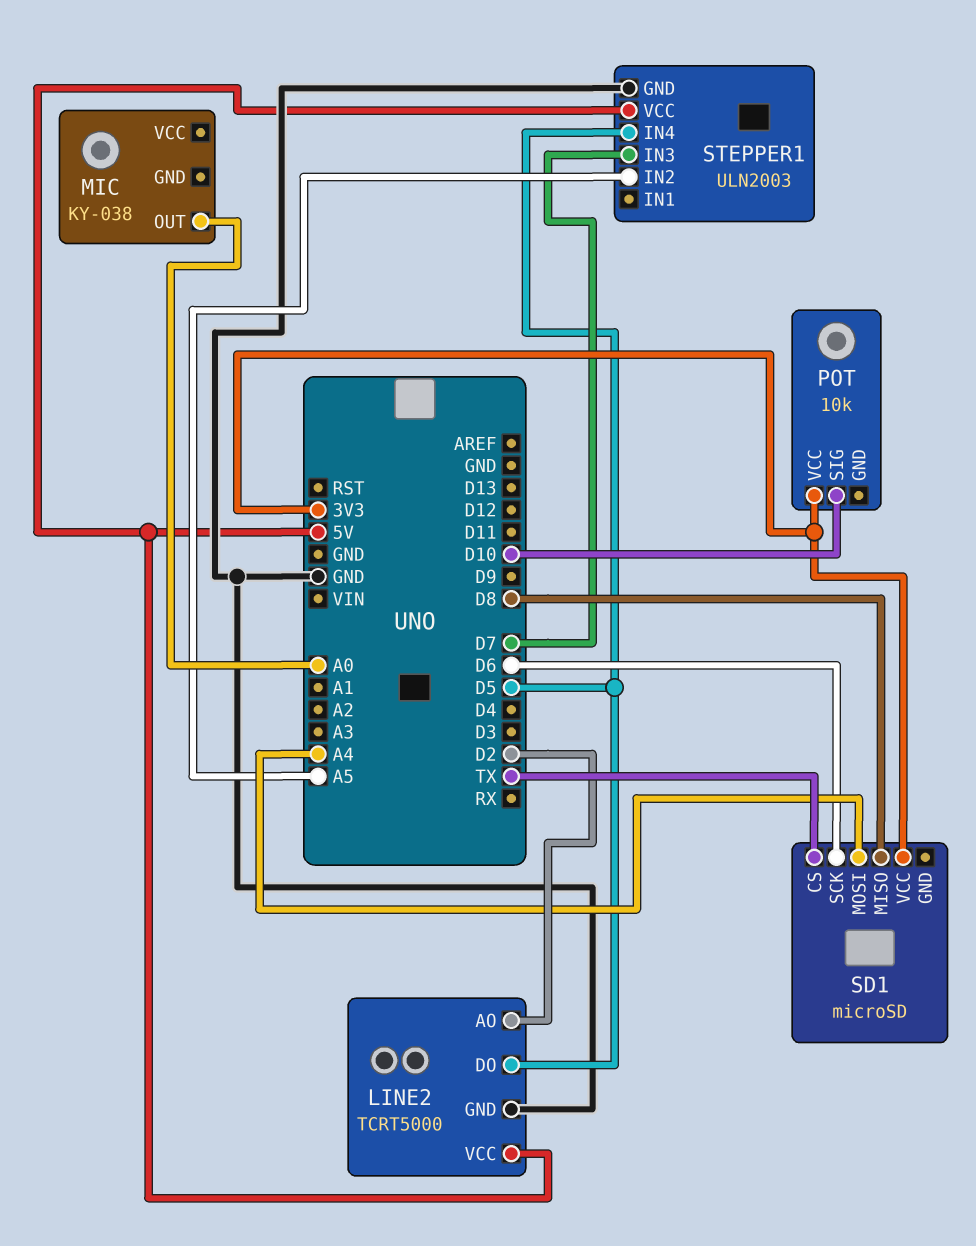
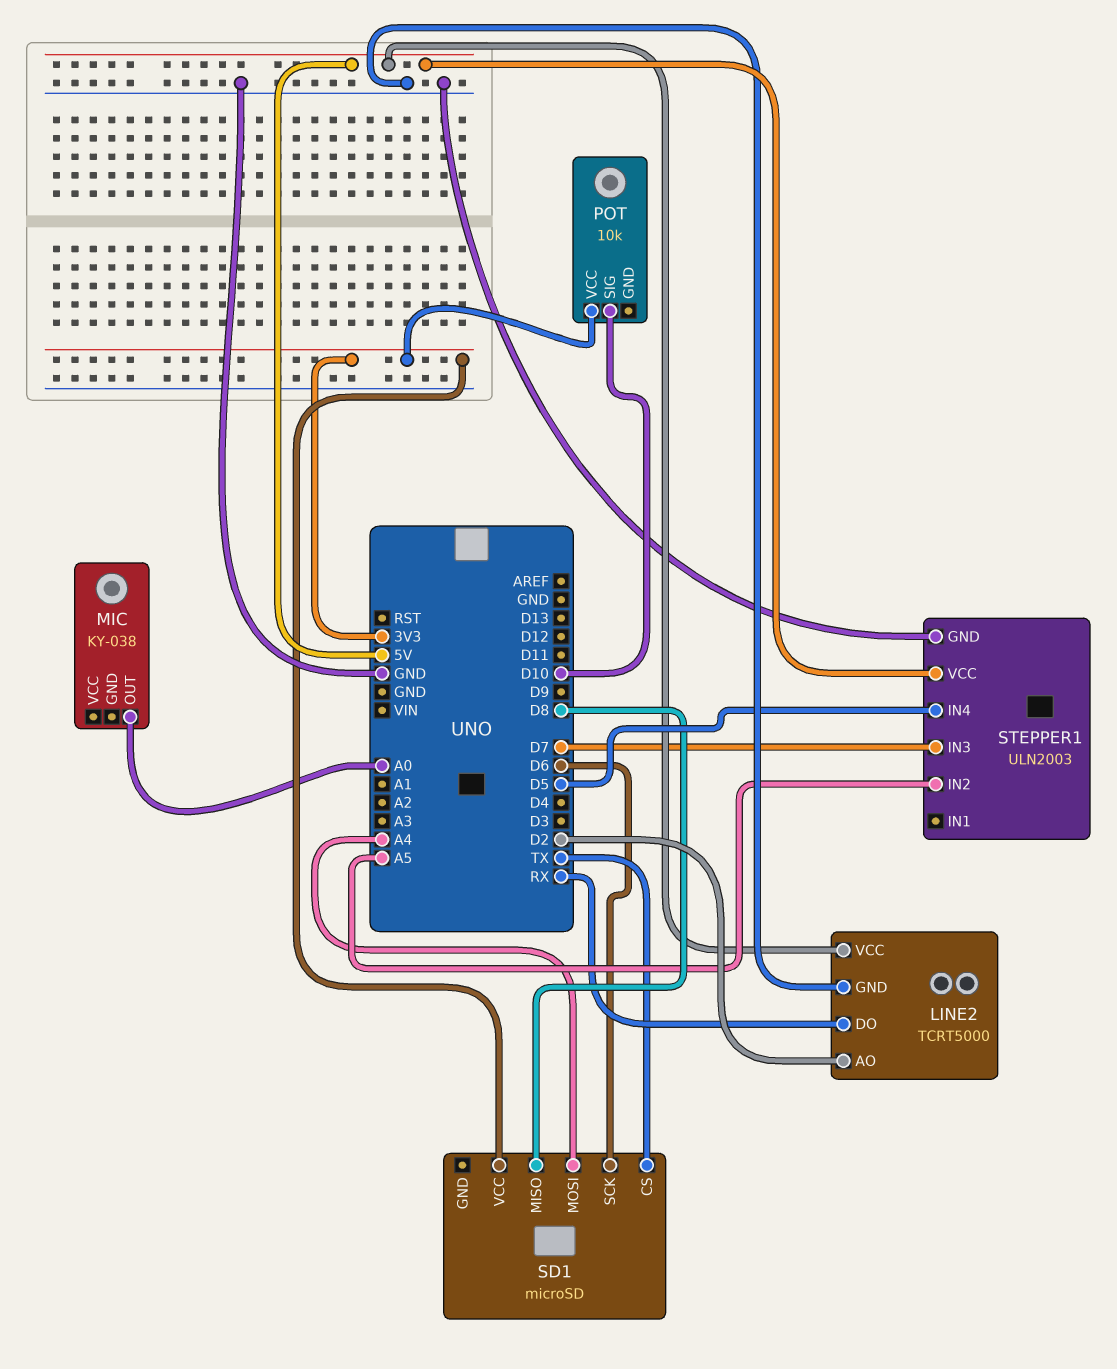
LINE2 pin DO: D5 -> RX

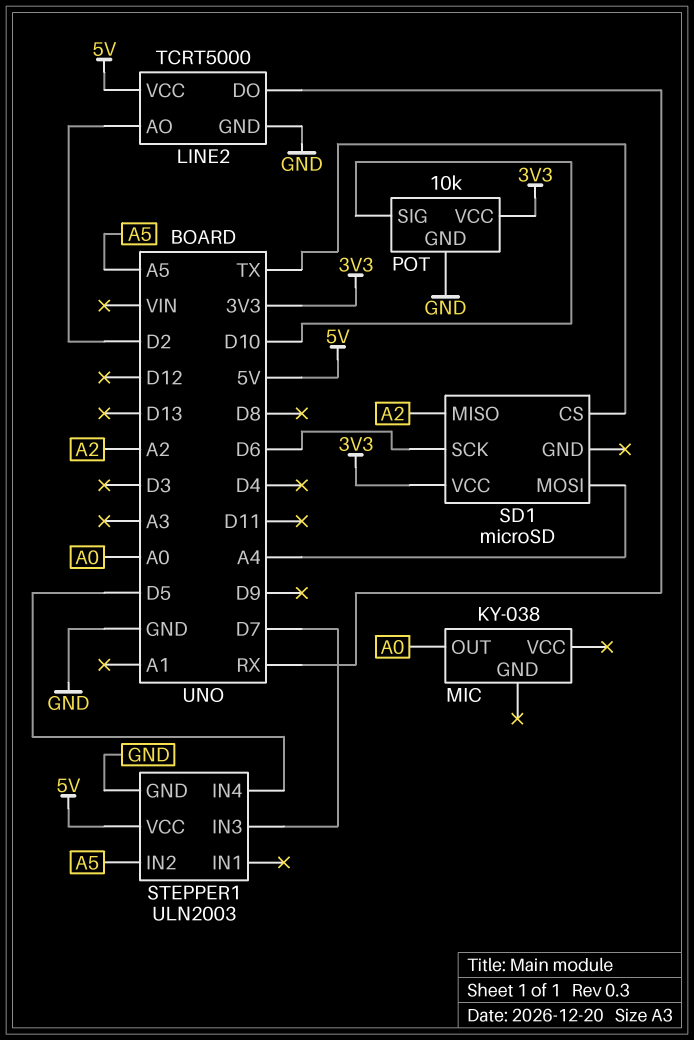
POT pin GND: none -> GND
SD1 pin MISO: D8 -> A2

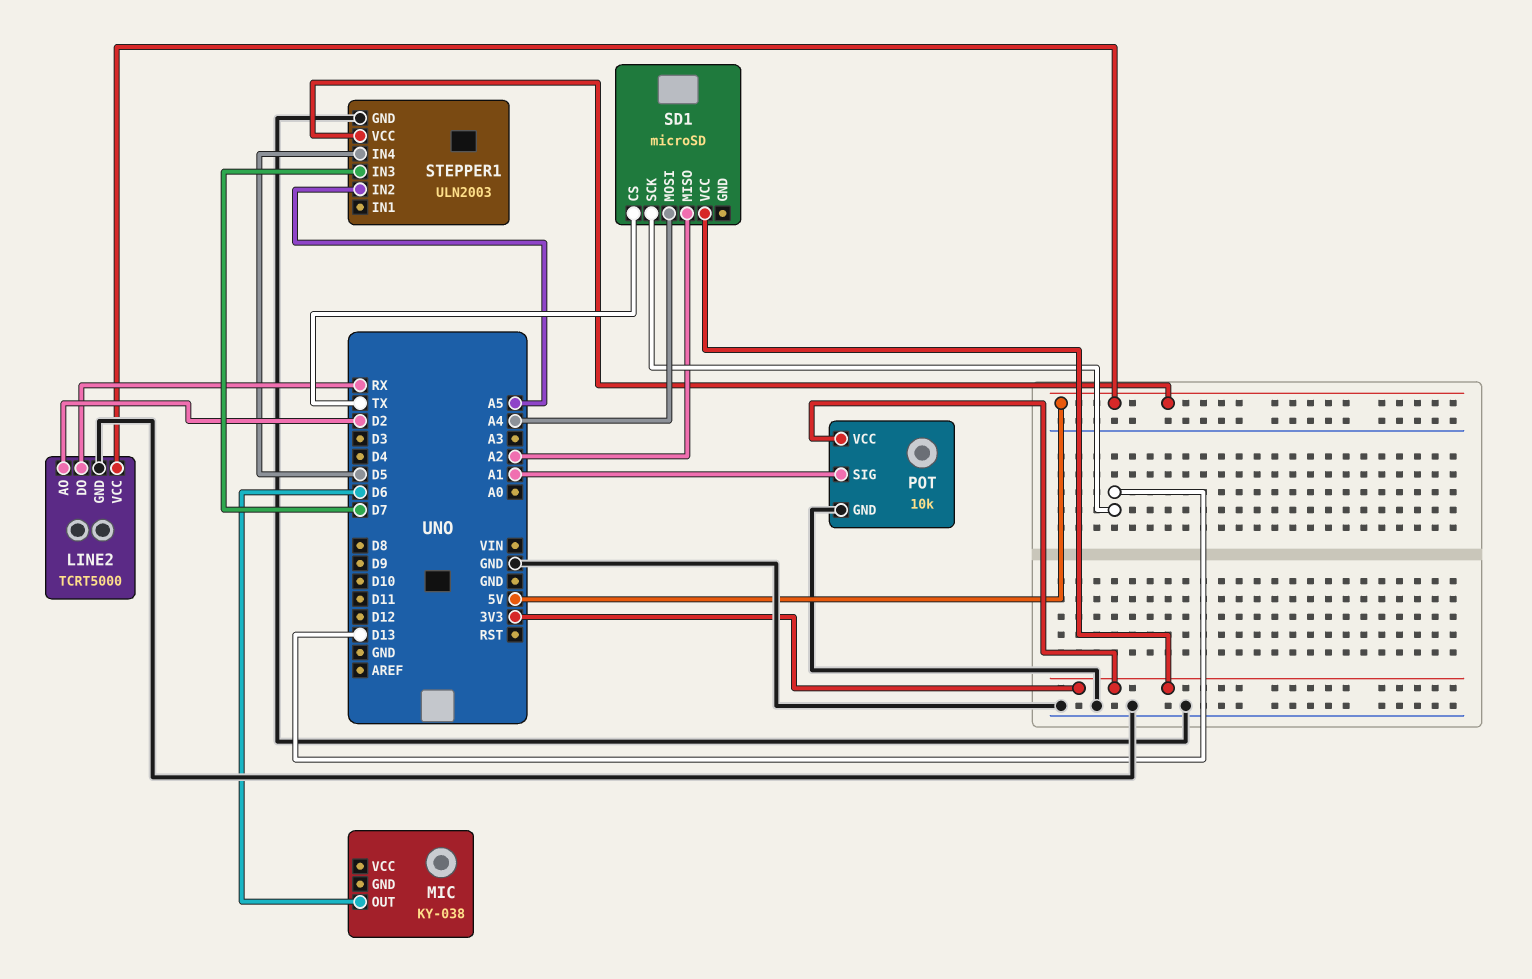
MIC pin OUT: A0 -> D6
POT pin SIG: D10 -> A1
SD1 pin SCK: D6 -> D13

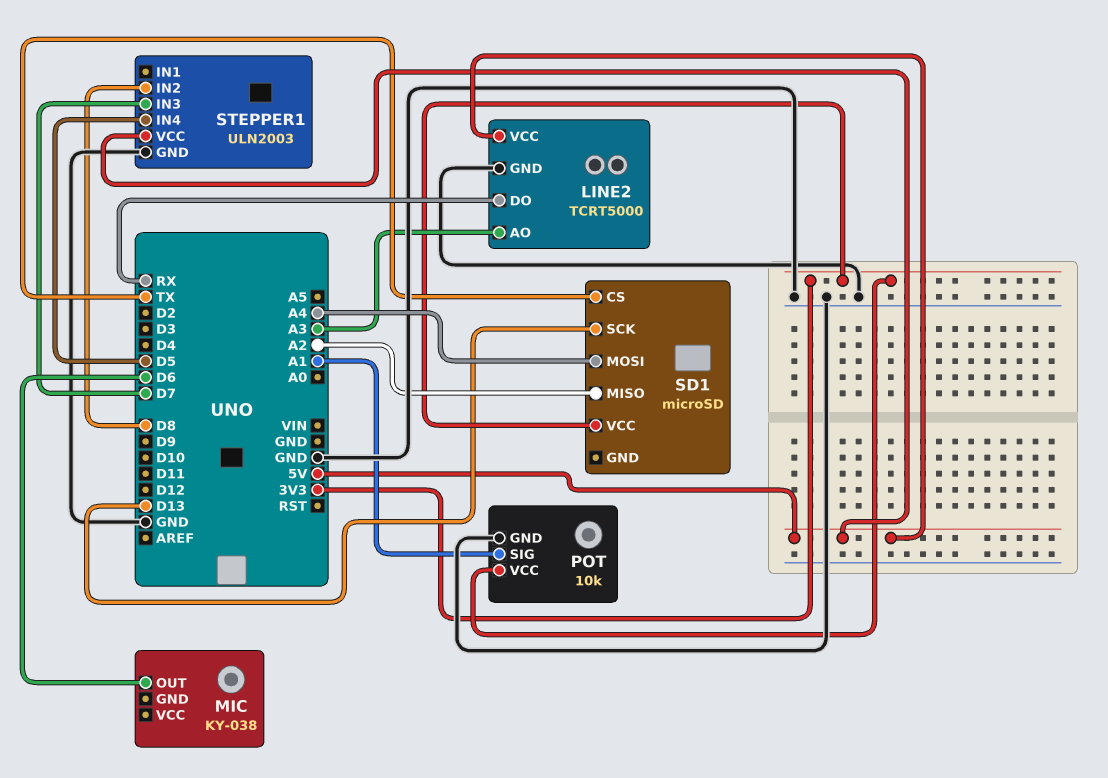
LINE2 pin AO: D2 -> A3
STEPPER1 pin IN2: A5 -> D8

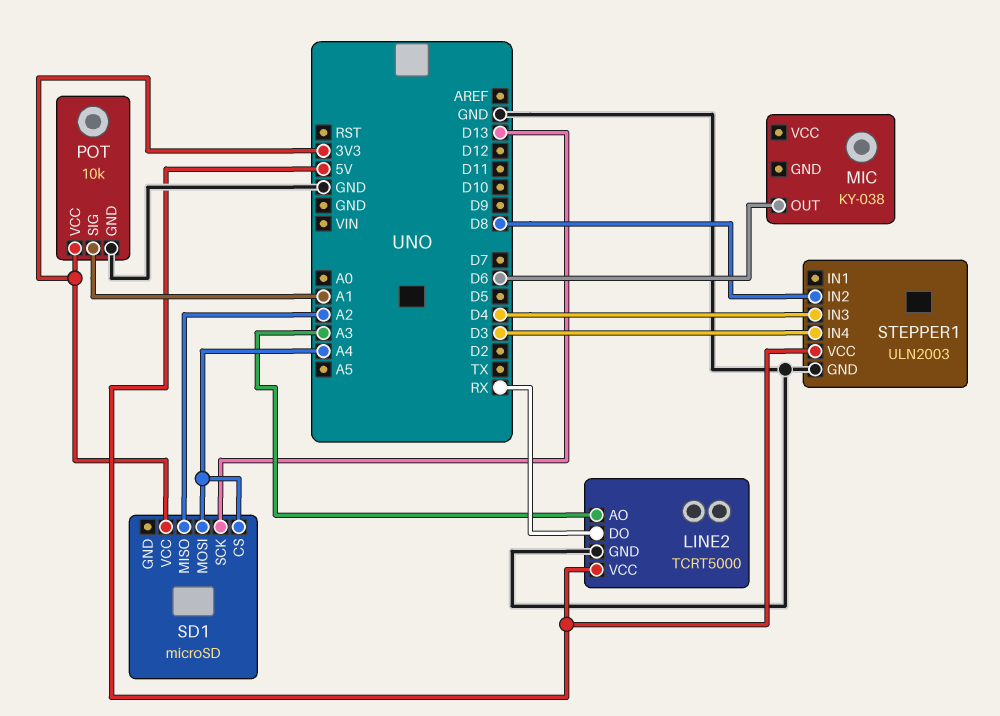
SD1 pin CS: TX -> A4
STEPPER1 pin IN3: D7 -> D4
STEPPER1 pin IN4: D5 -> D3

